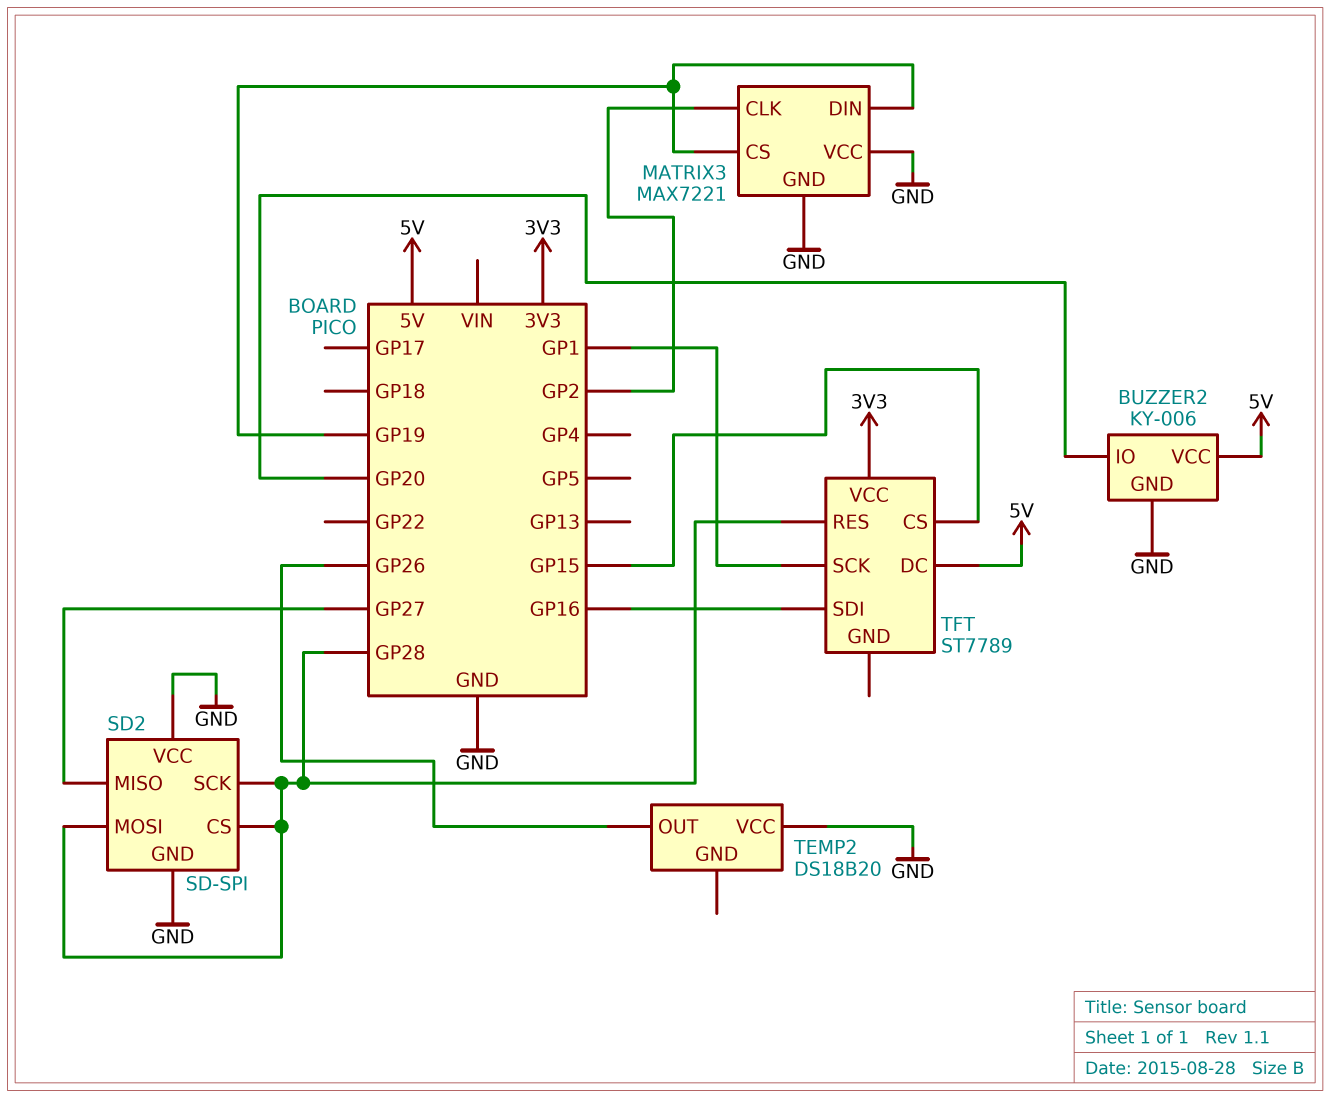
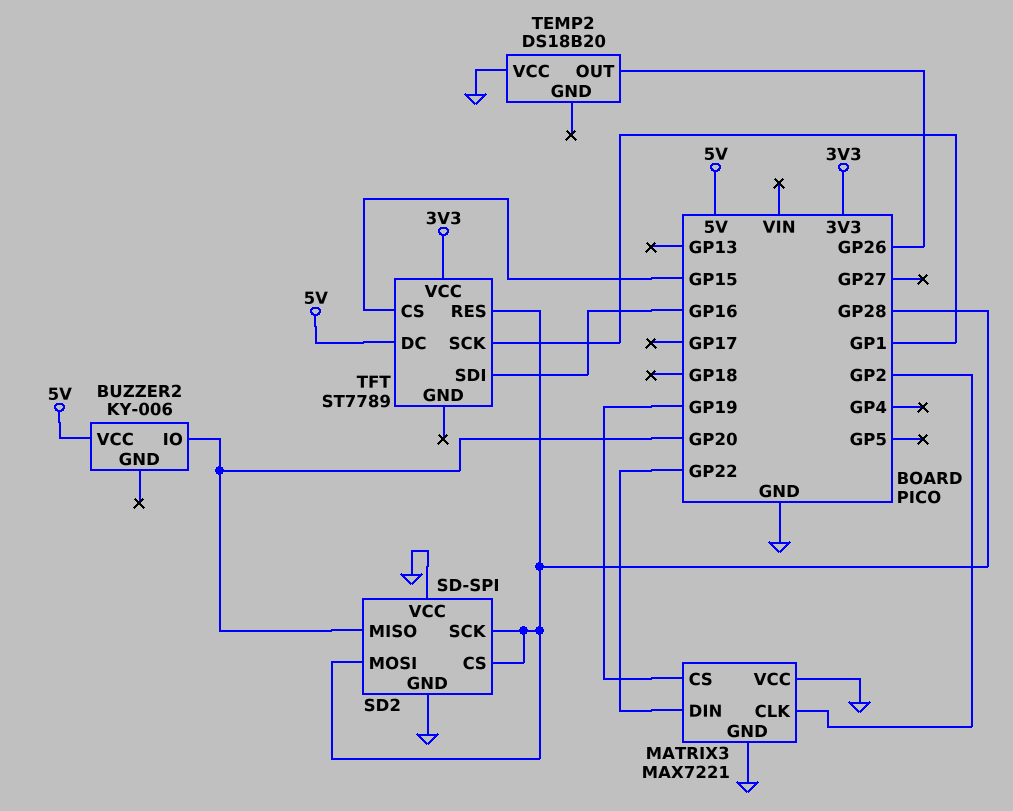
BUZZER2 pin GND: GND -> none
MATRIX3 pin DIN: GP19 -> GP22
SD2 pin MISO: GP27 -> GP20

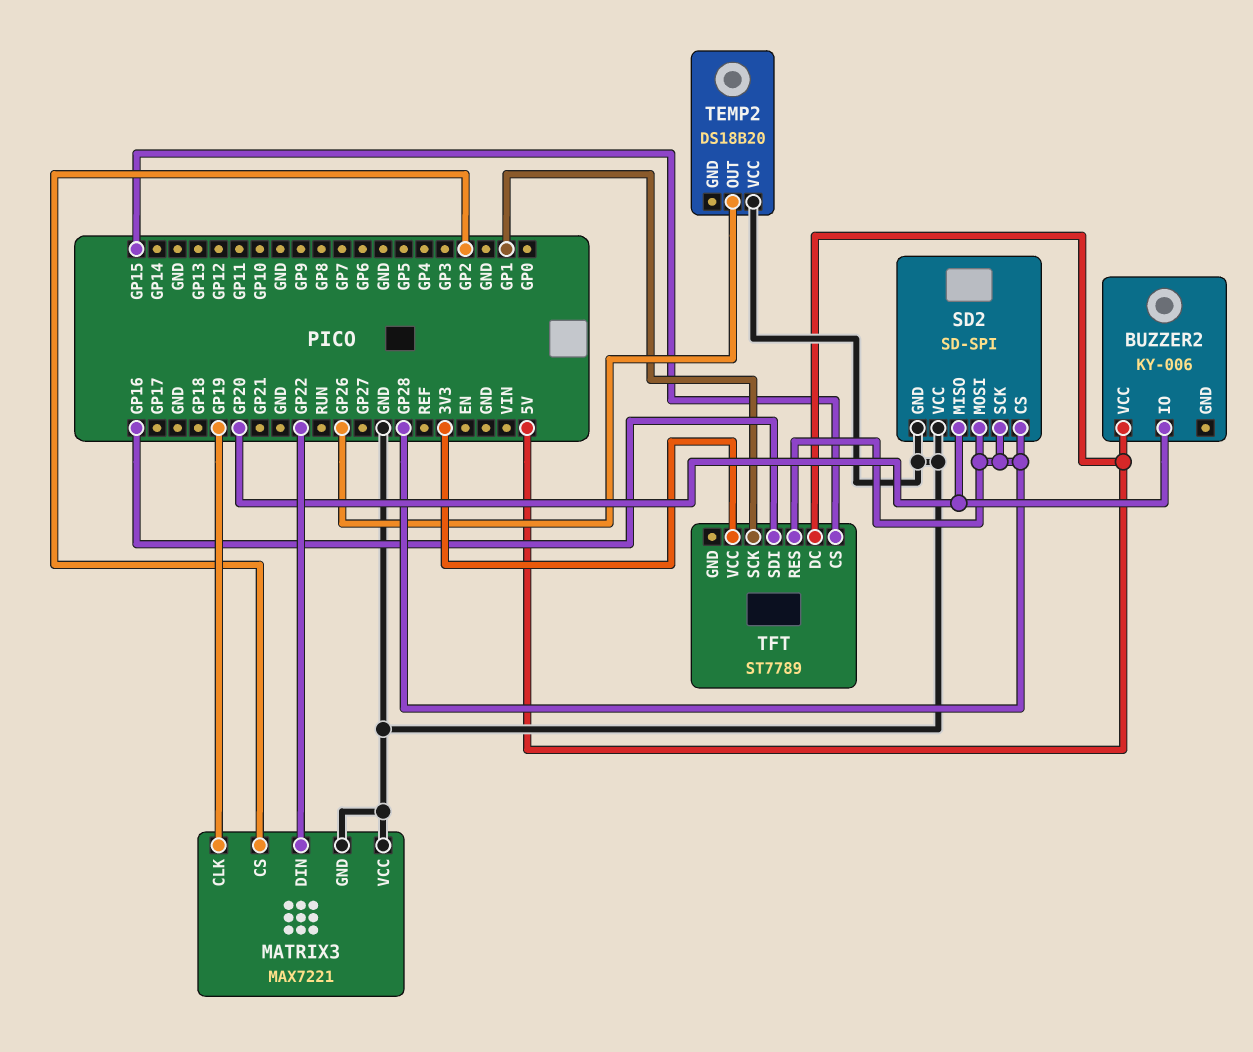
MATRIX3 pin CLK: GP2 -> GP19
MATRIX3 pin CS: GP19 -> GP2

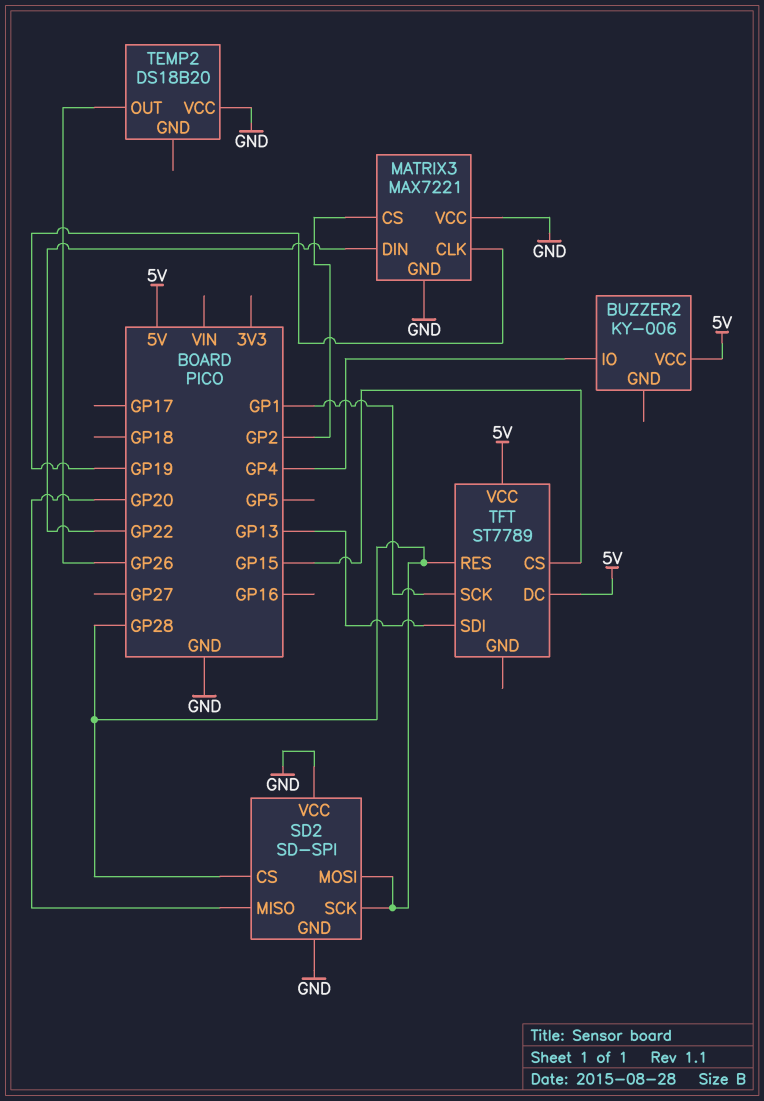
BUZZER2 pin IO: GP20 -> GP4
TFT pin SDI: GP16 -> GP13
TFT pin VCC: 3V3 -> 5V

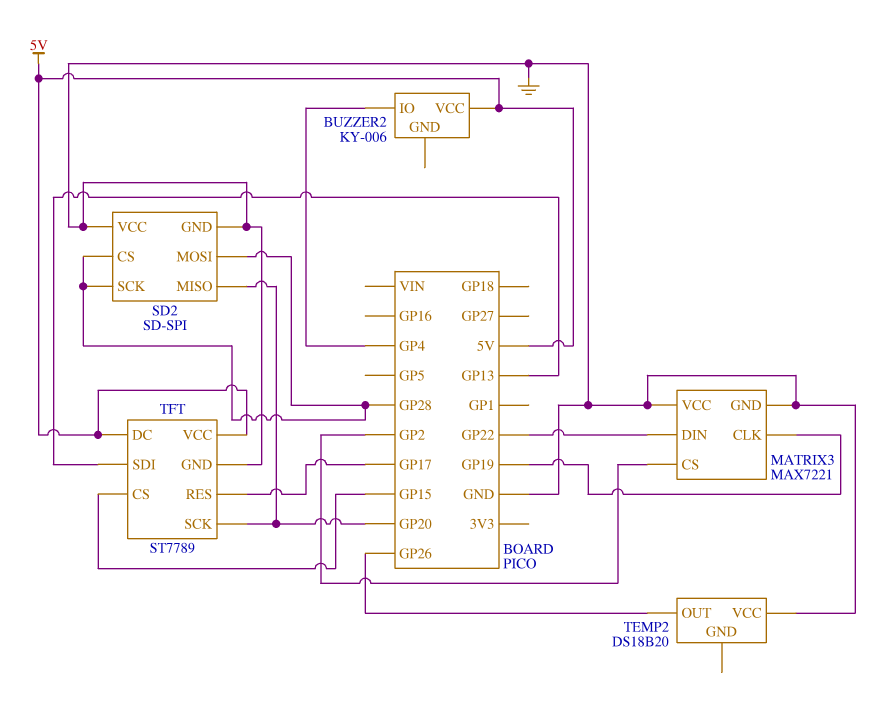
TFT pin GND: none -> GND
TFT pin RES: GP28 -> GP17
TFT pin SCK: GP1 -> GP20

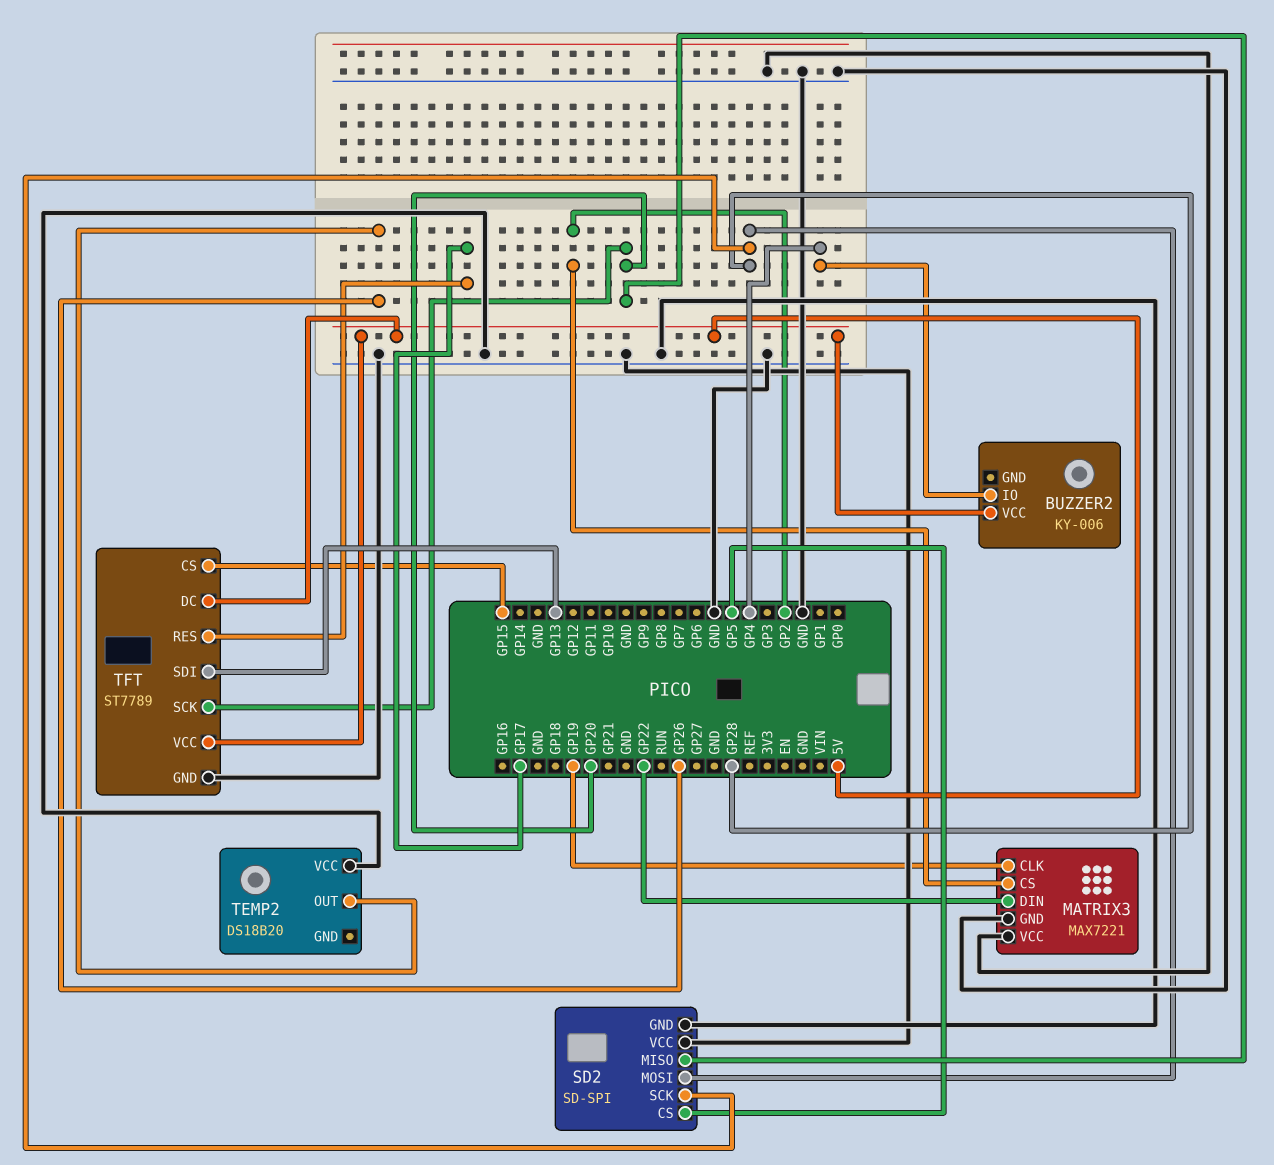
SD2 pin CS: GP28 -> GP5

